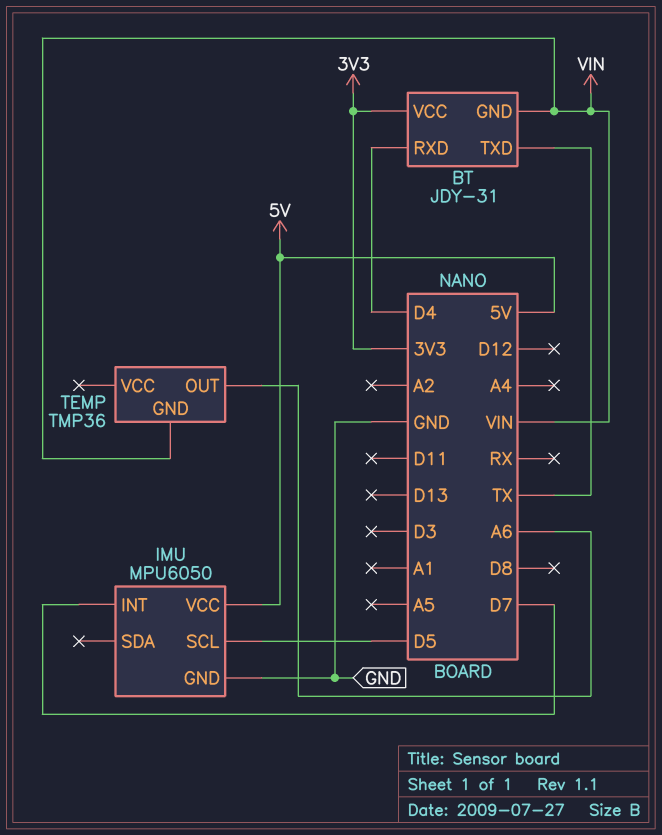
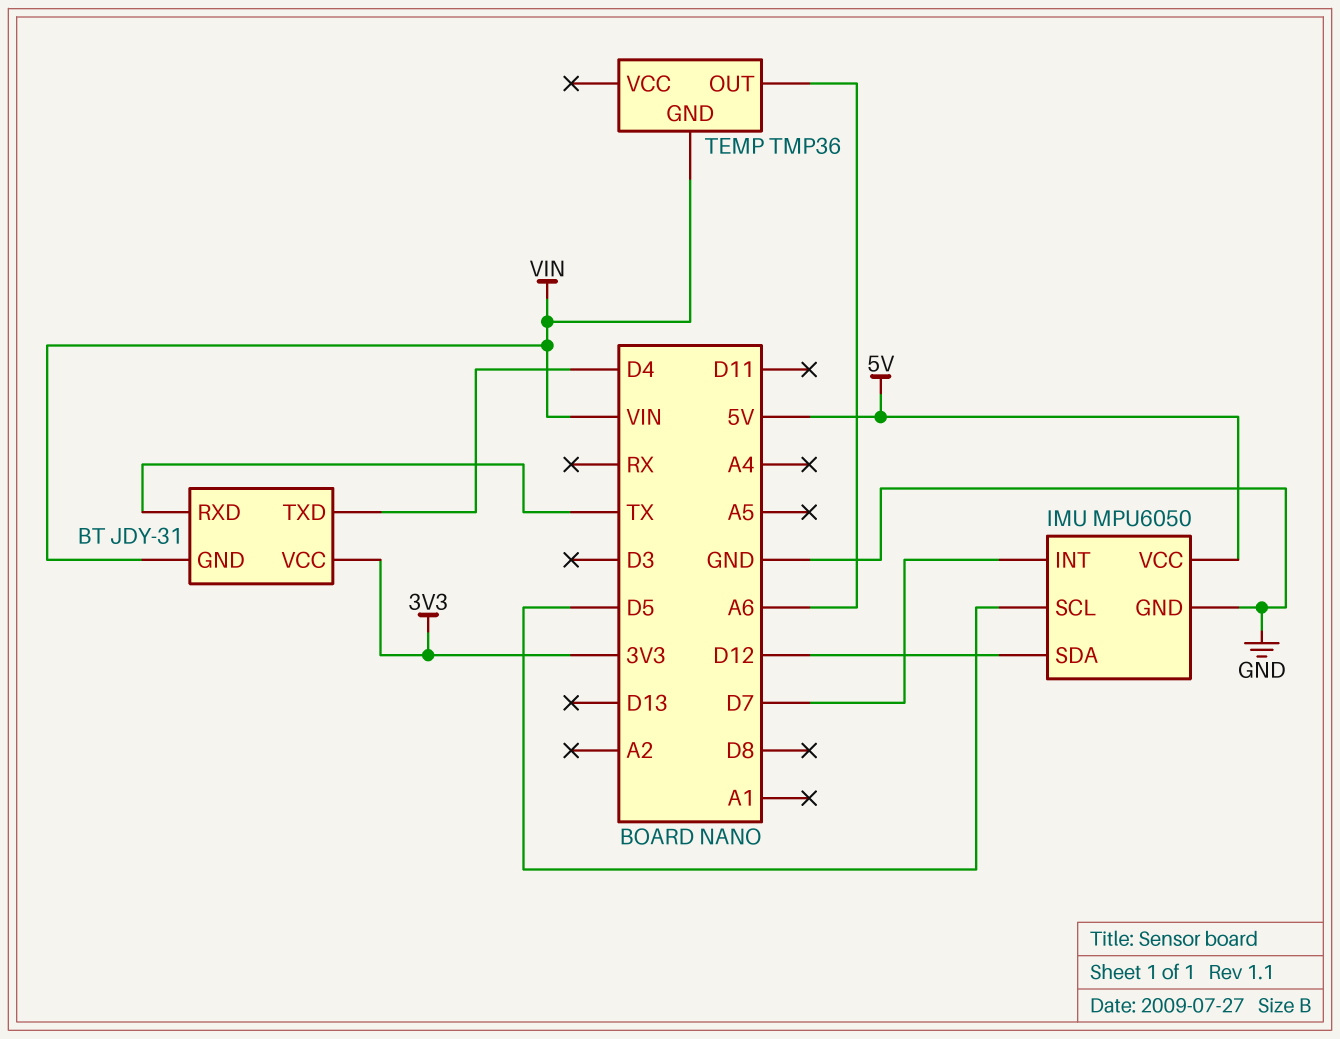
BT pin RXD: D4 -> TX
BT pin TXD: TX -> D4
IMU pin SDA: none -> D12

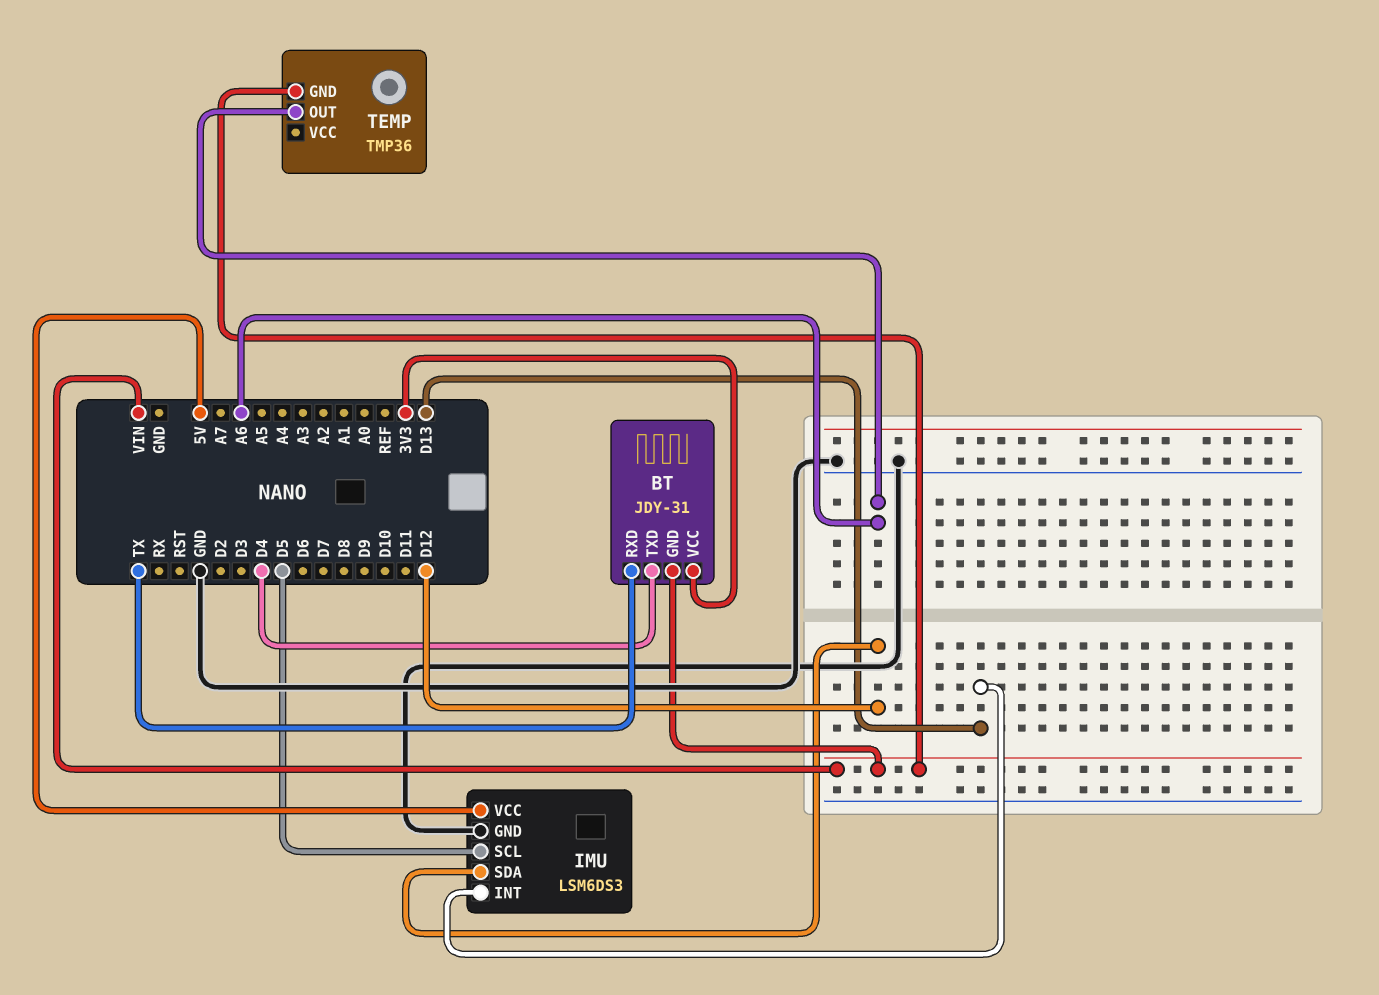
IMU: MPU6050 -> LSM6DS3
IMU pin INT: D7 -> D13

